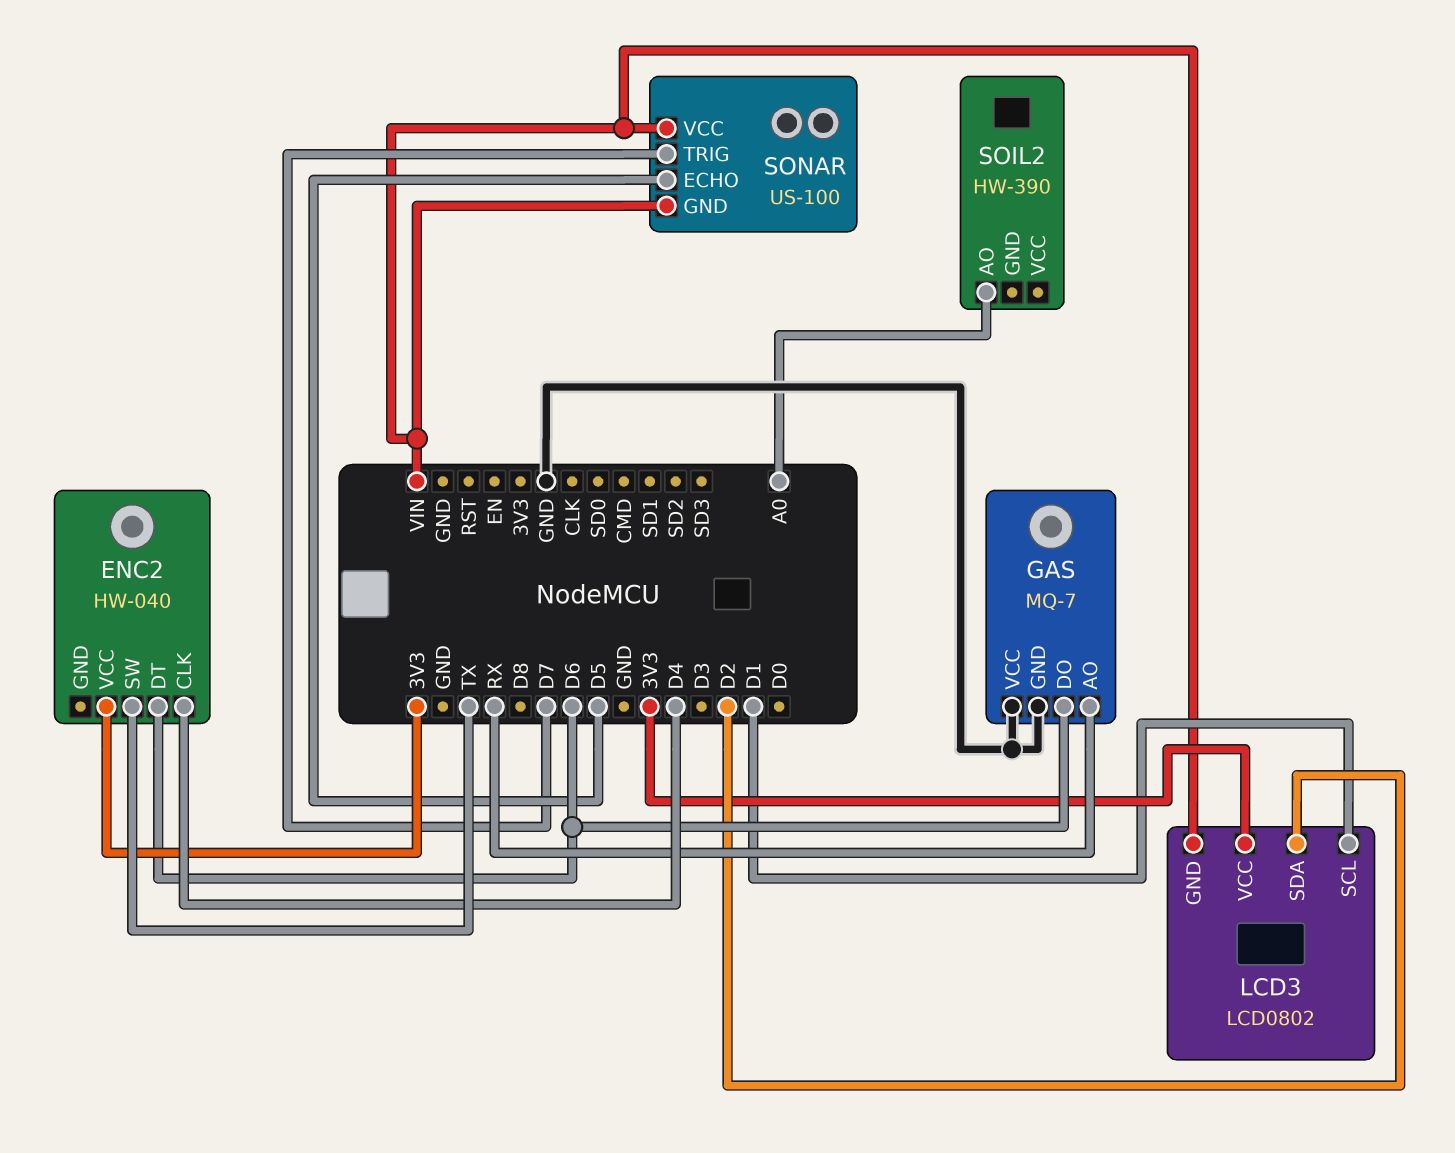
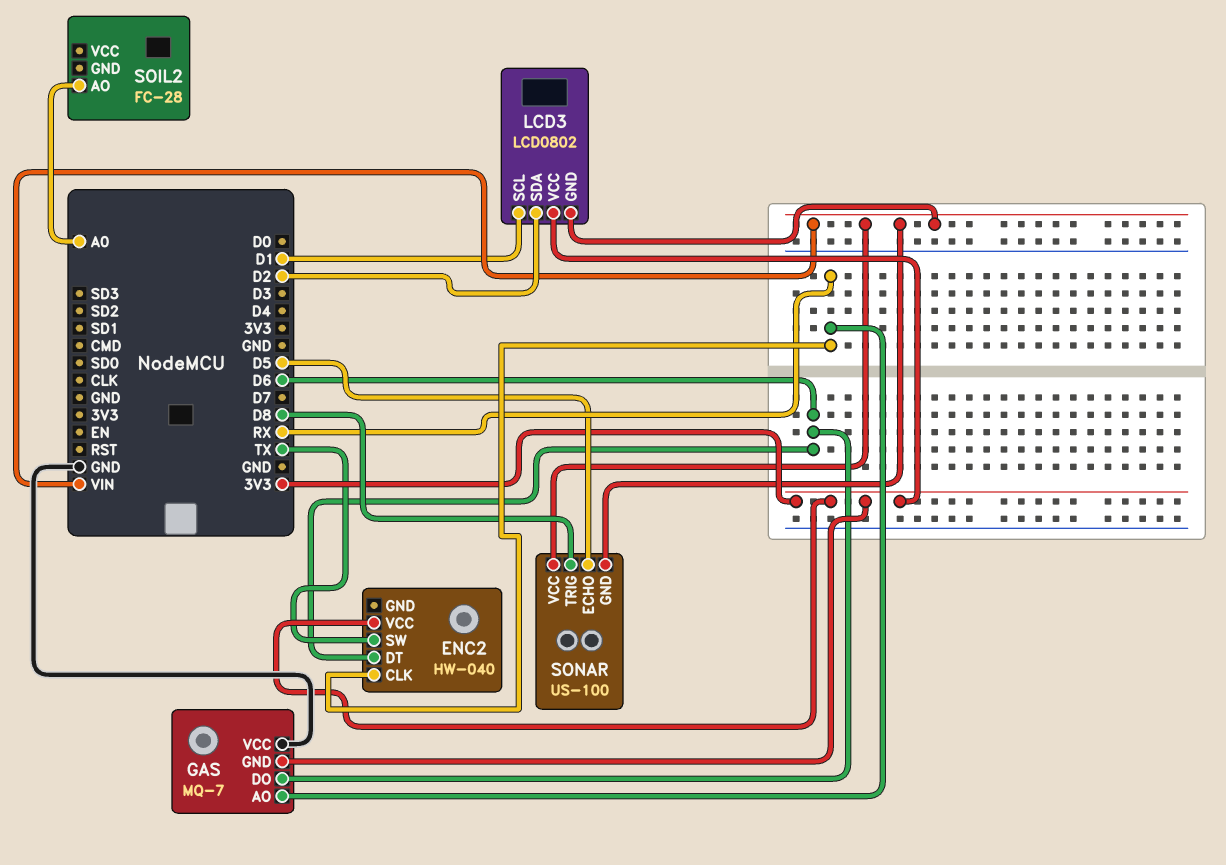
ENC2 pin CLK: D4 -> RX
GAS pin GND: GND -> 3V3
SOIL2: HW-390 -> FC-28
SONAR pin TRIG: D7 -> D8

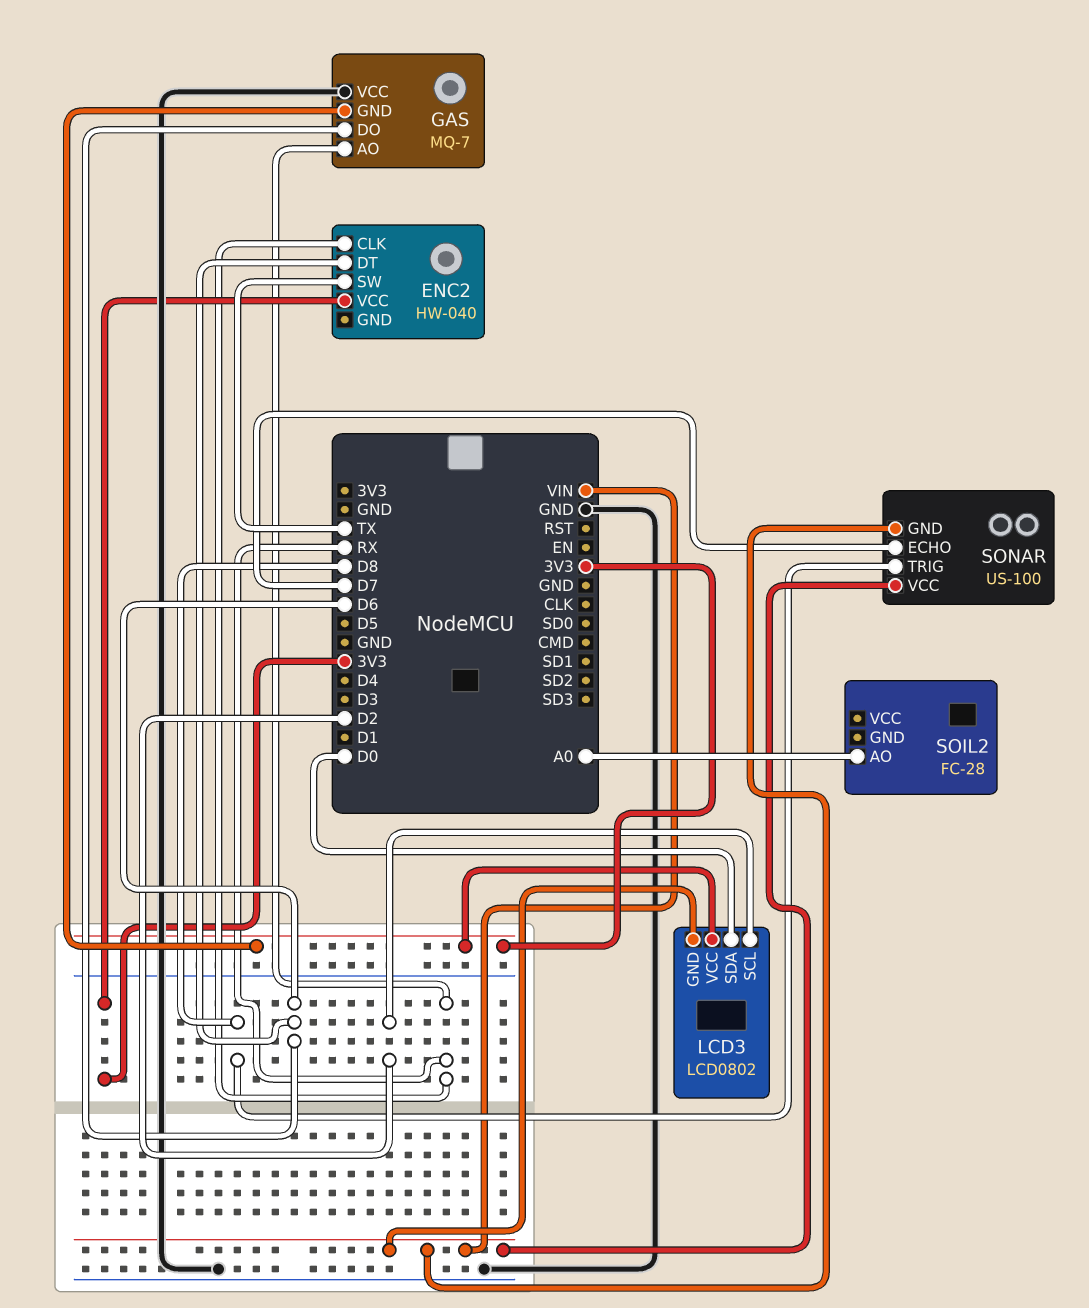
LCD3 pin SCL: D1 -> D2
LCD3 pin SDA: D2 -> D0
SONAR pin ECHO: D5 -> D7

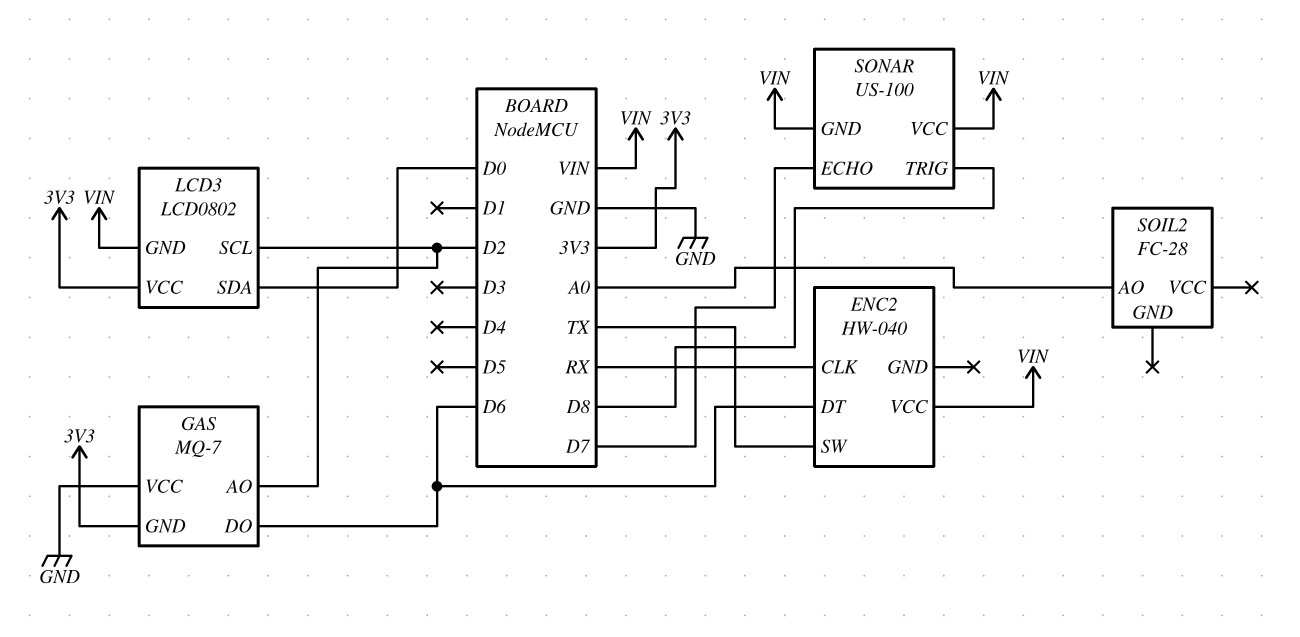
ENC2 pin VCC: 3V3 -> VIN
GAS pin AO: RX -> D2

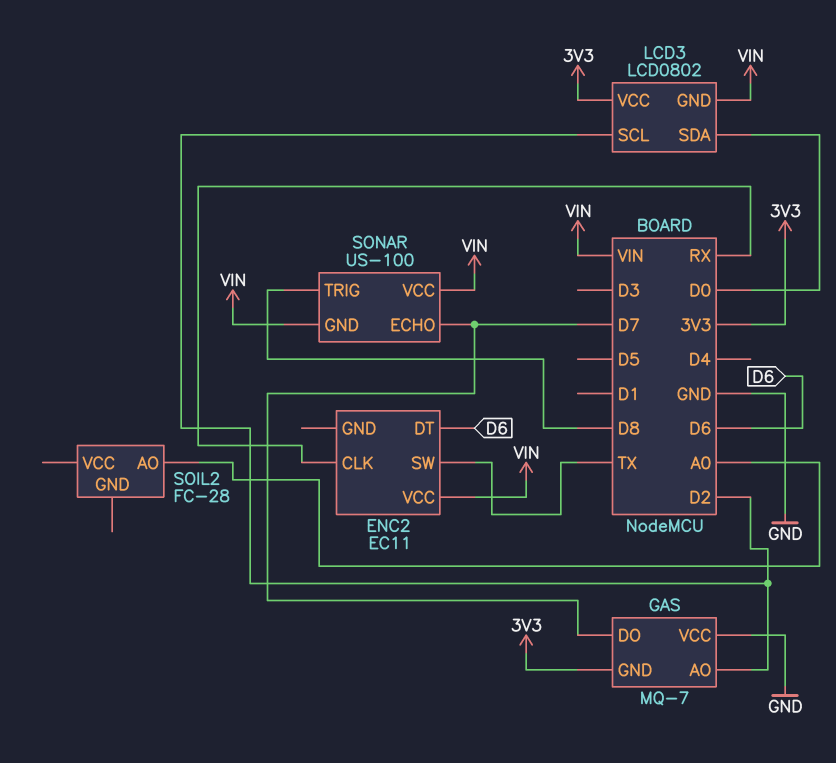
ENC2: HW-040 -> EC11
GAS pin DO: D6 -> D7

